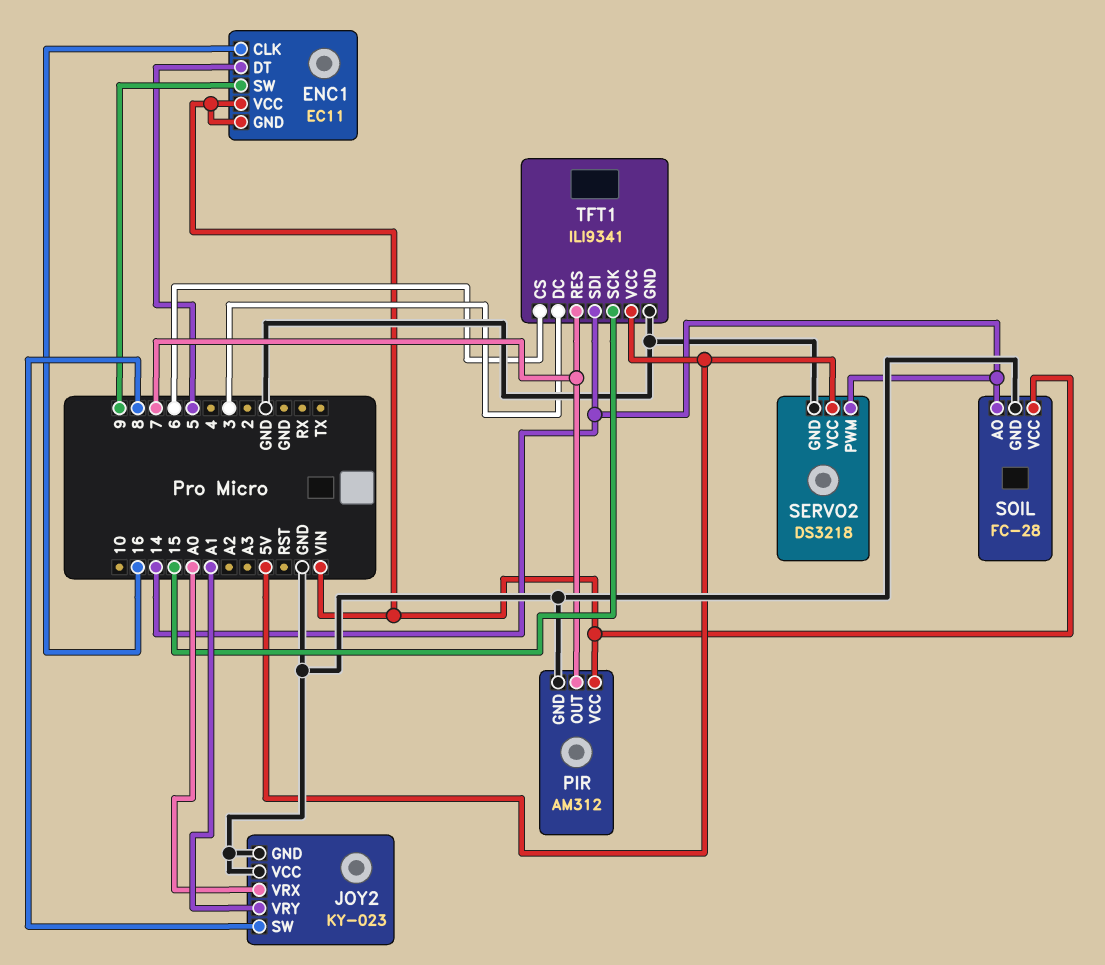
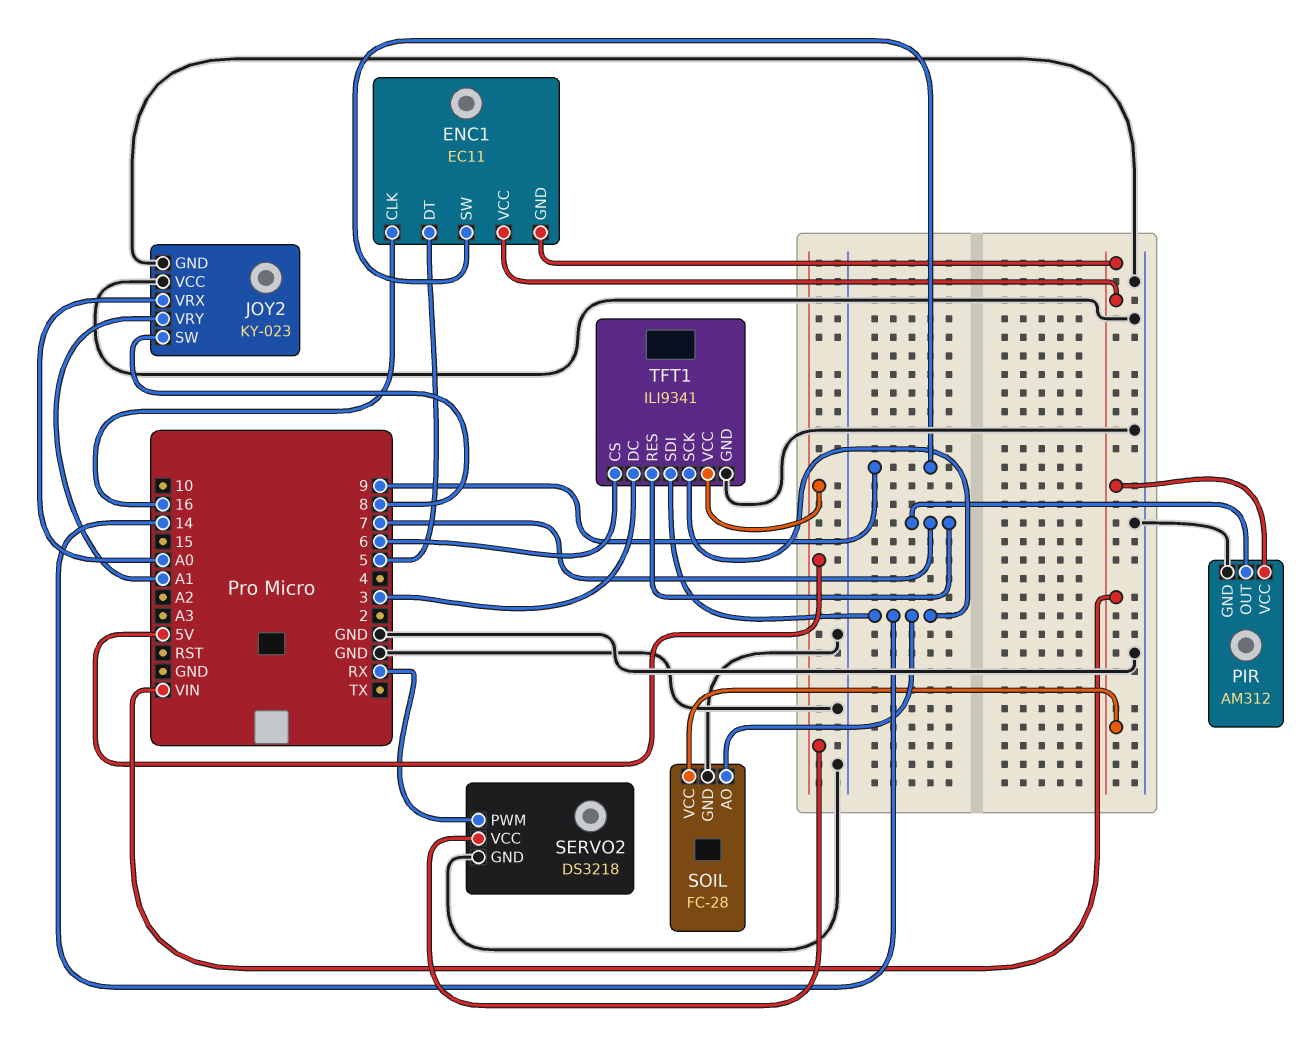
SERVO2 pin PWM: 14 -> RX
TFT1 pin SCK: 15 -> 14

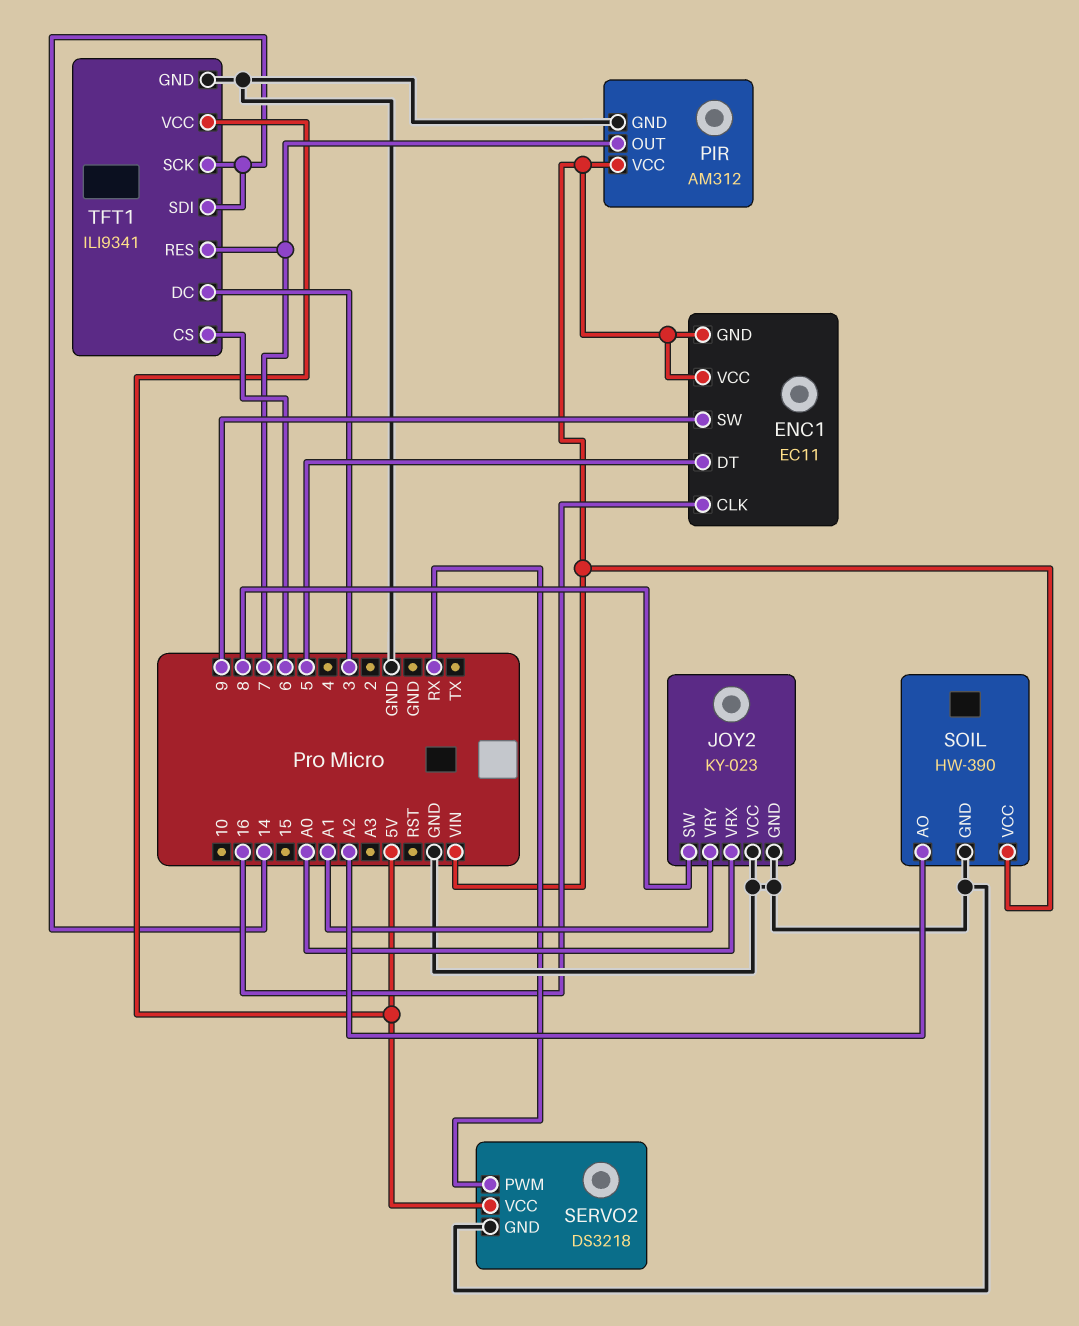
SOIL: FC-28 -> HW-390
SOIL pin AO: 14 -> A2

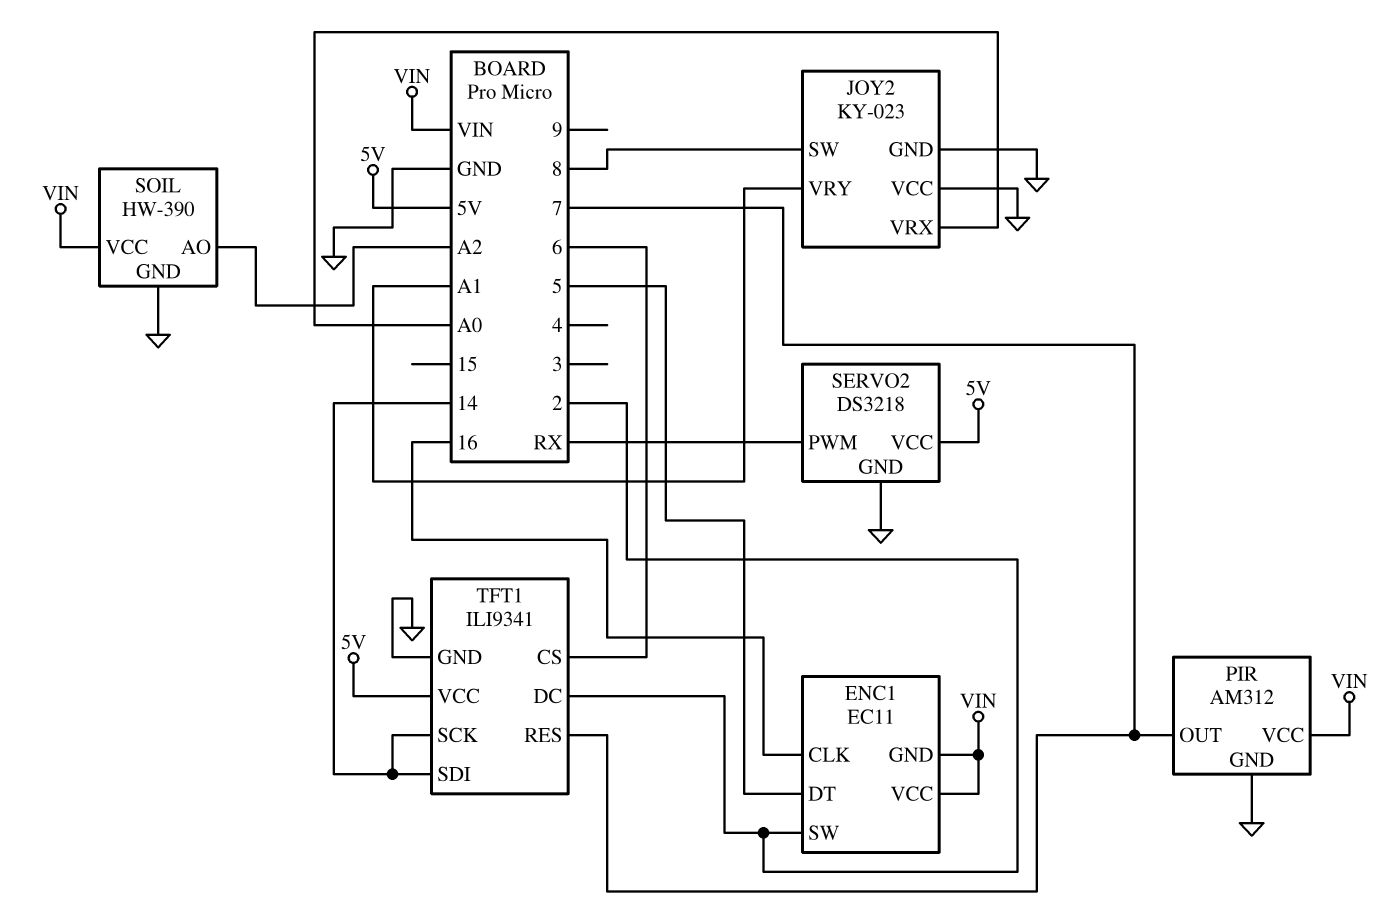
ENC1 pin SW: 9 -> 2
TFT1 pin DC: 3 -> 2

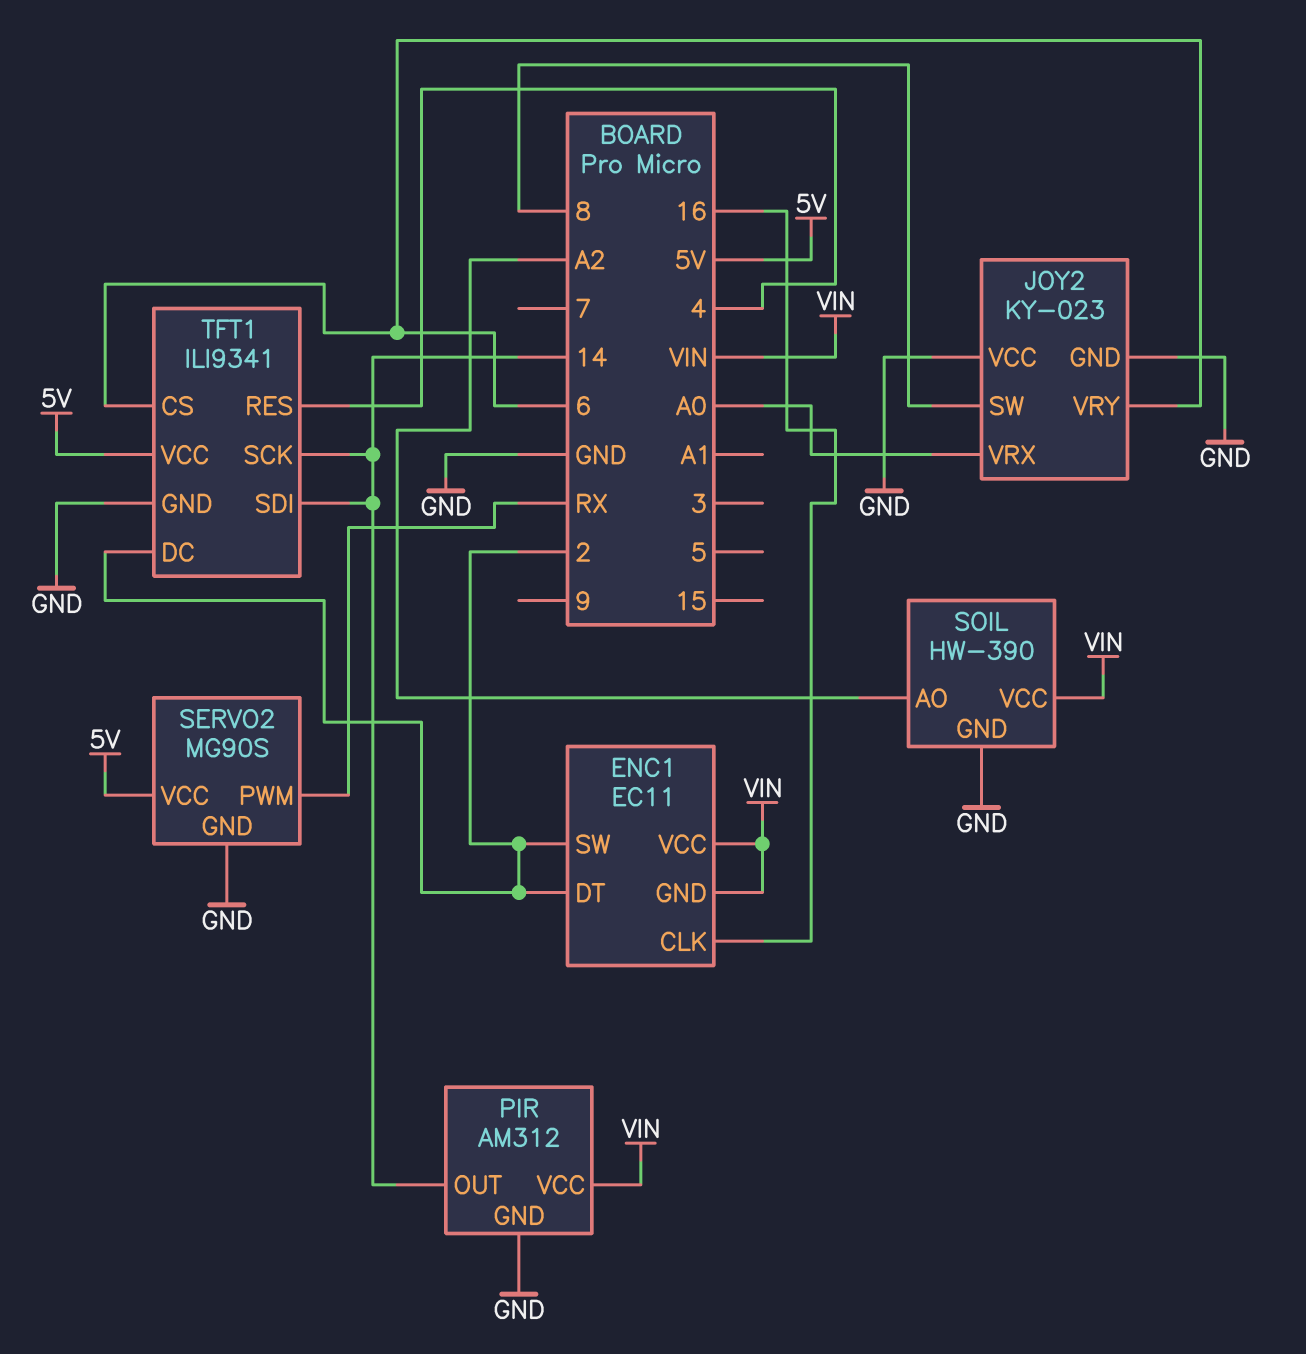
ENC1 pin DT: 5 -> 2
JOY2 pin VRY: A1 -> 6
PIR pin OUT: 7 -> 14
SERVO2: DS3218 -> MG90S
TFT1 pin RES: 7 -> 4

